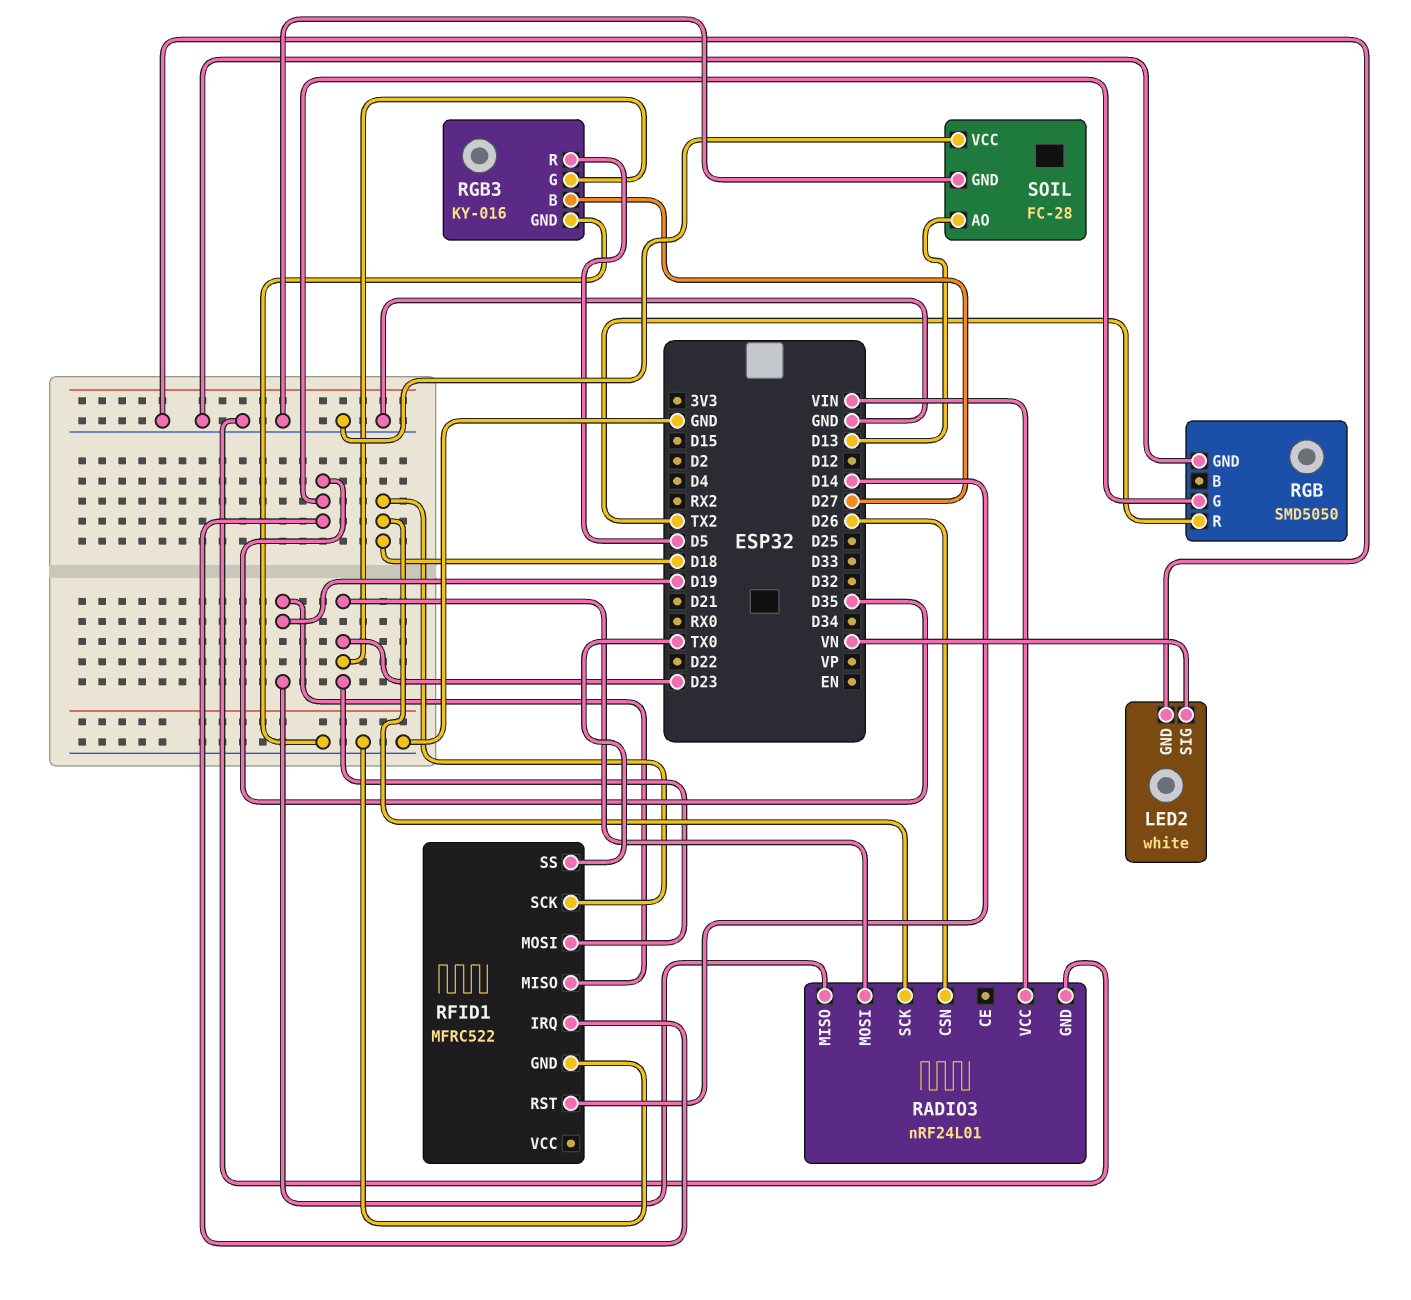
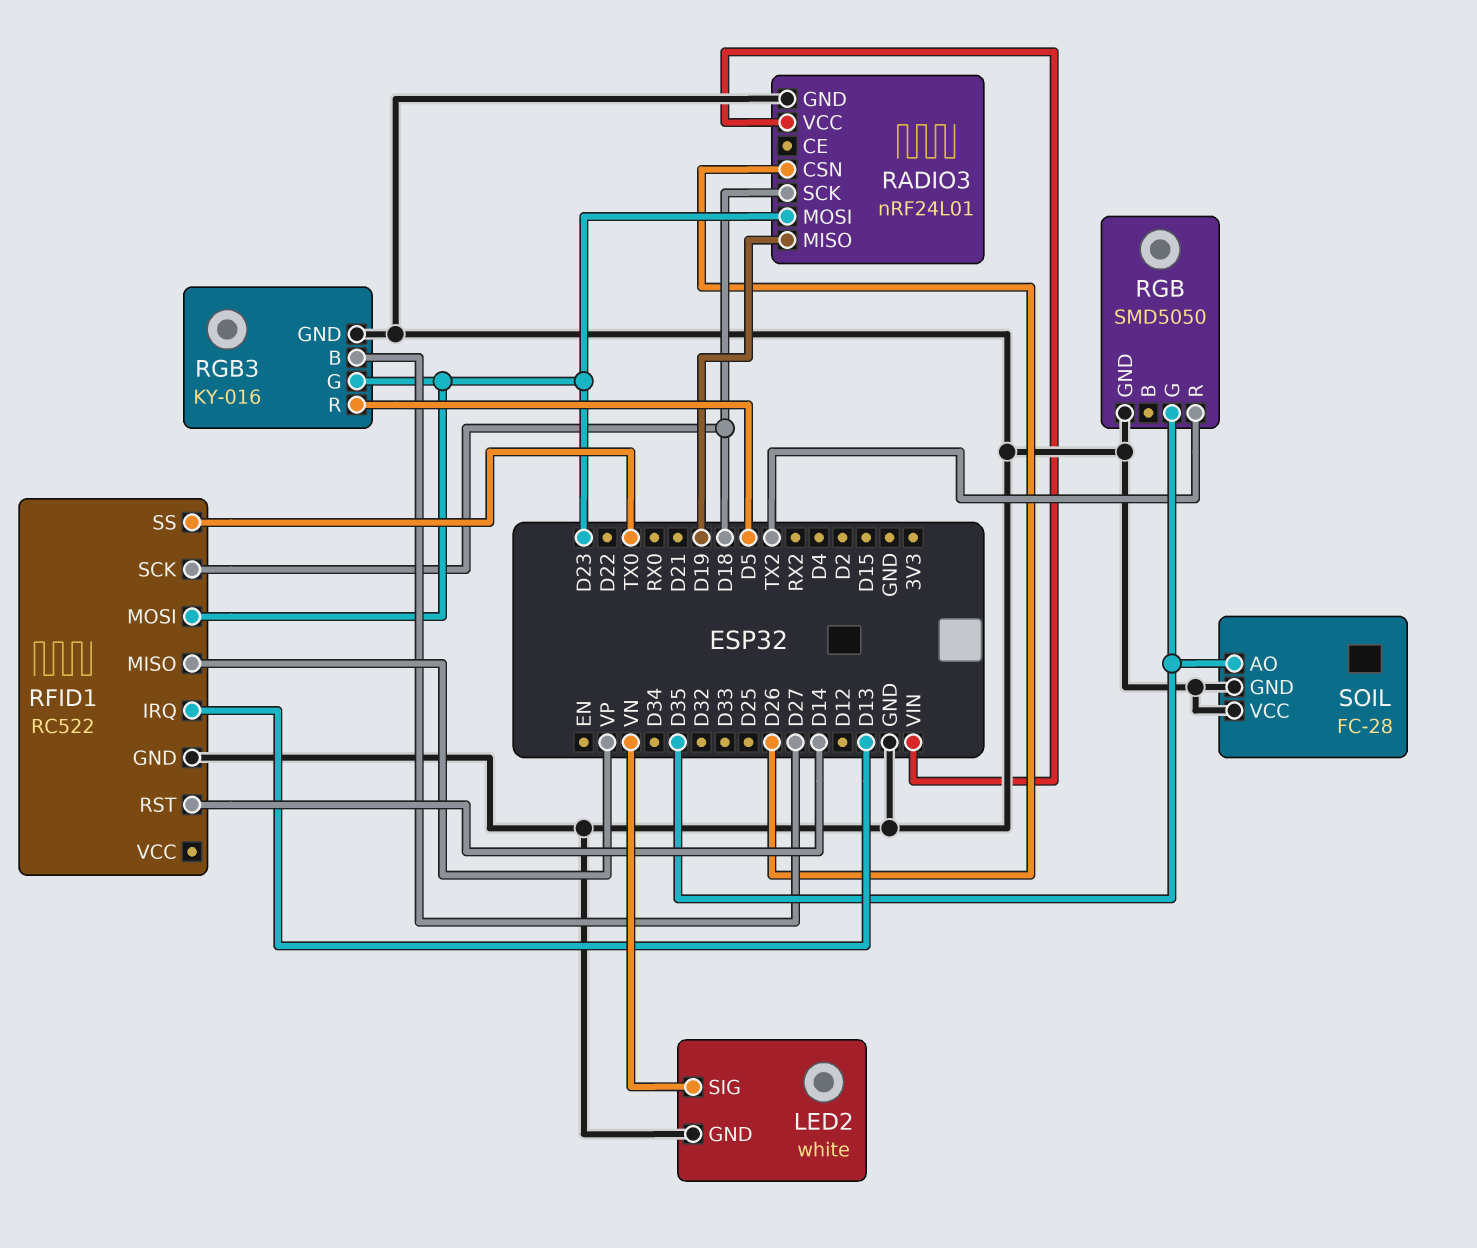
RFID1: MFRC522 -> RC522
RFID1 pin IRQ: D35 -> D13
RFID1 pin MISO: D19 -> VP
SOIL pin AO: D13 -> D35

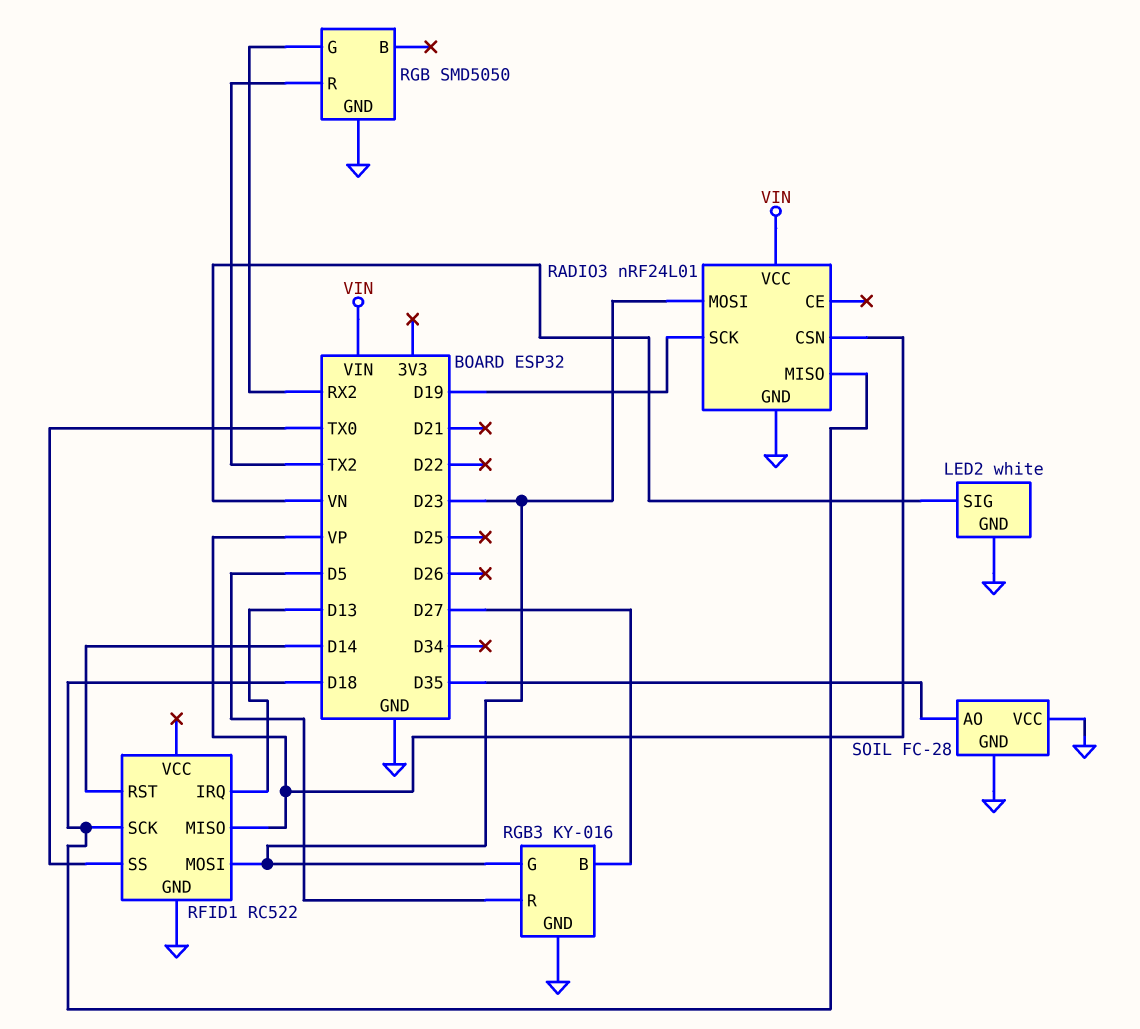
RADIO3 pin CSN: D26 -> VP
RADIO3 pin MISO: D19 -> D18
RADIO3 pin SCK: D18 -> D19
RGB pin G: D35 -> RX2

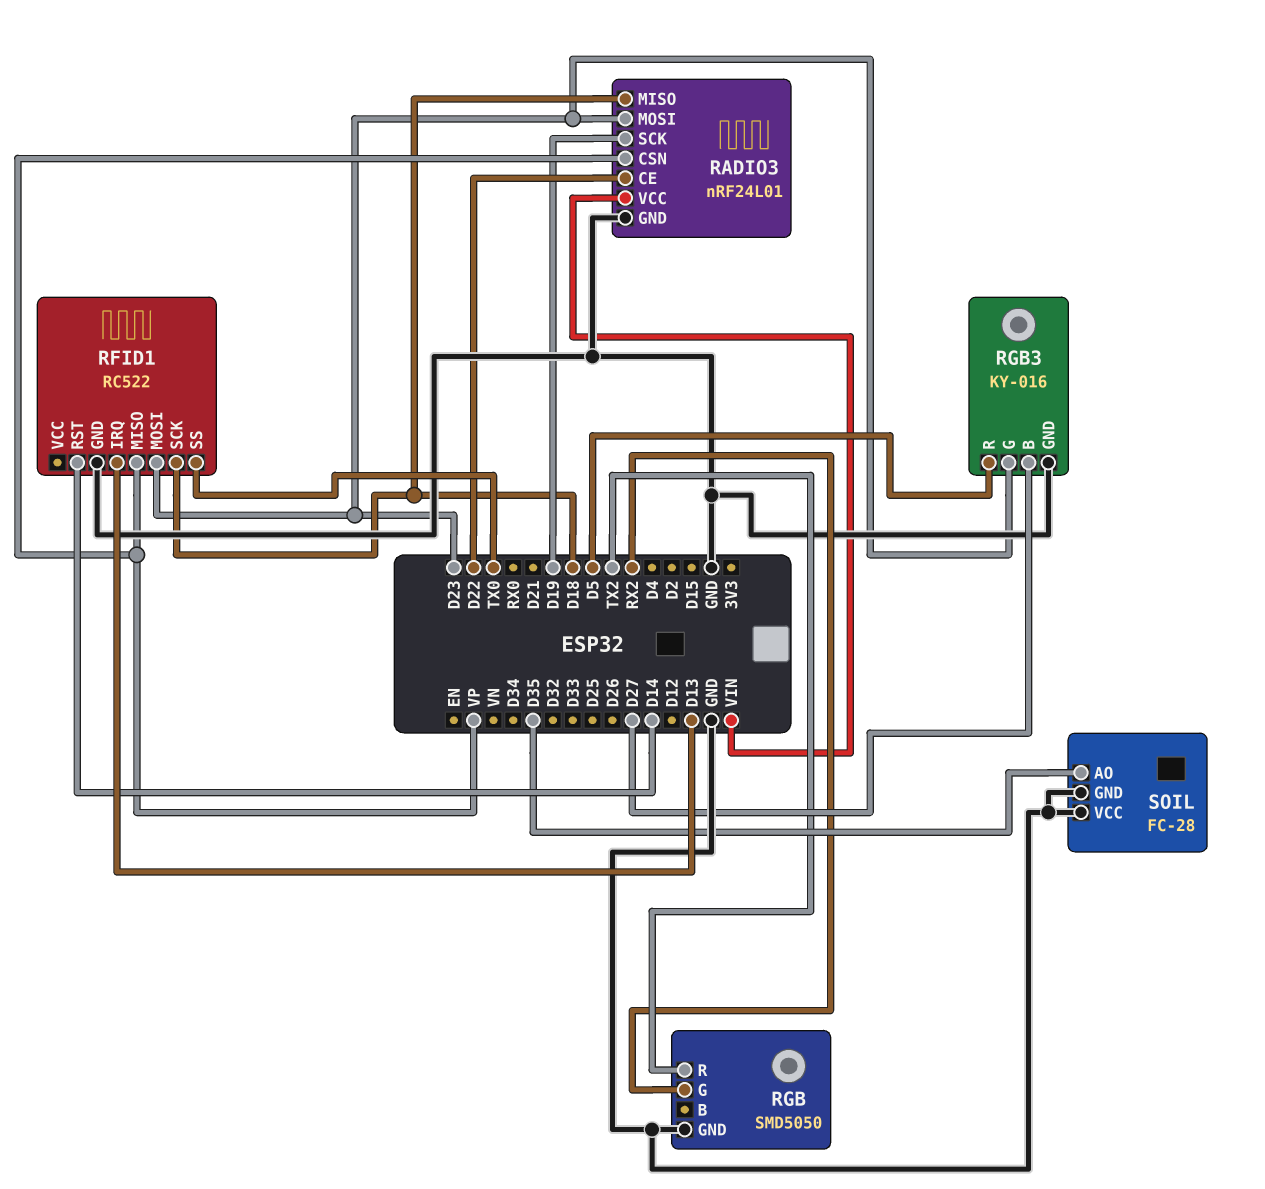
LED2: white -> none
LED2 pin GND: GND -> none
LED2 pin SIG: VN -> none
RADIO3 pin CE: none -> D22

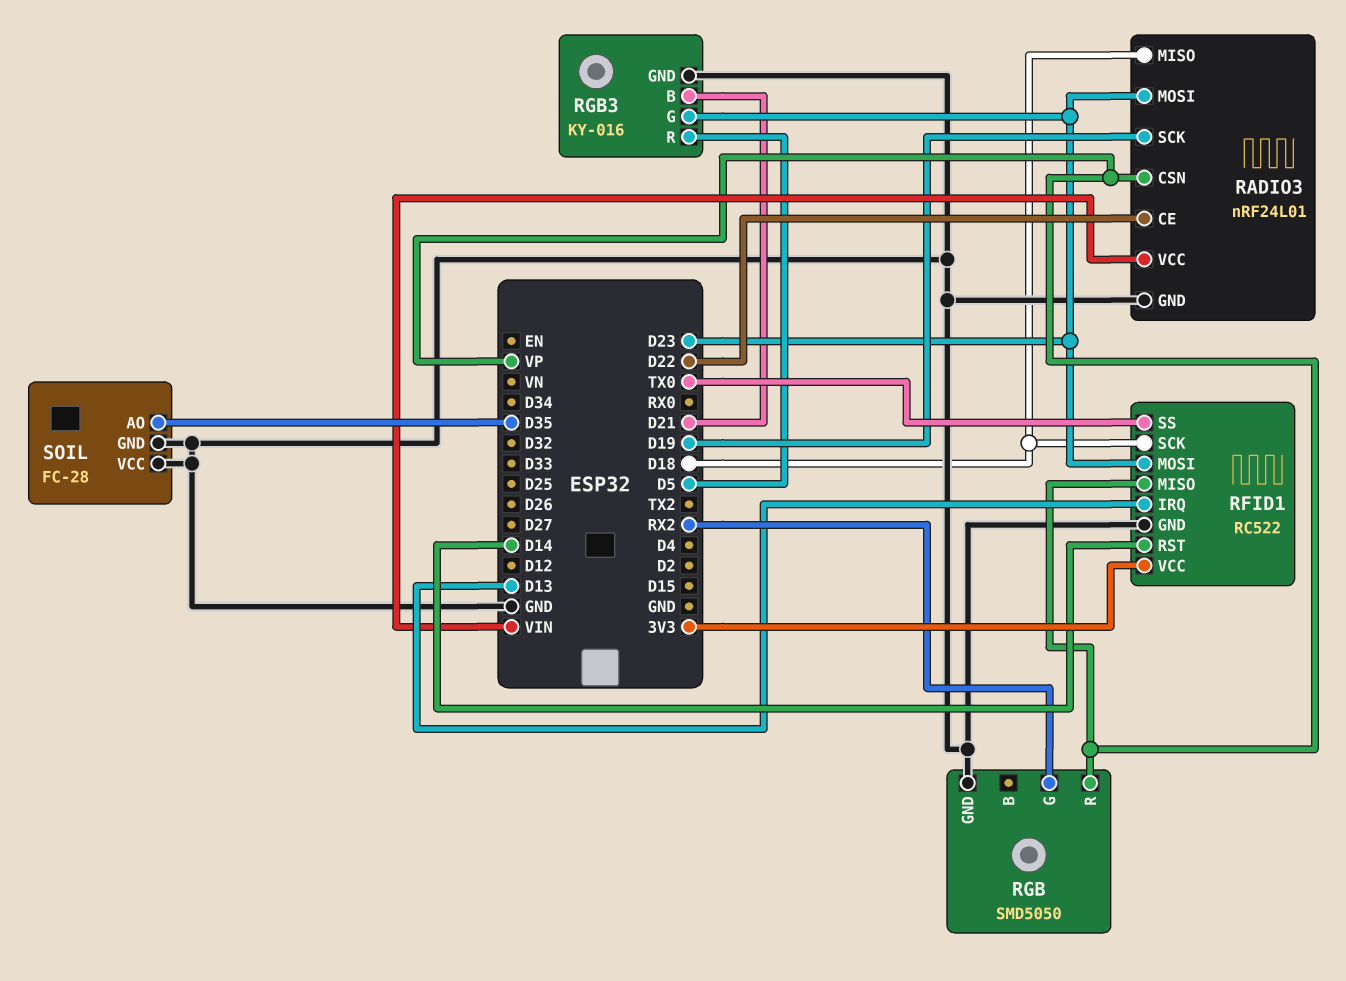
RFID1 pin VCC: none -> 3V3
RGB pin R: TX2 -> VP
RGB3 pin B: D27 -> D21

